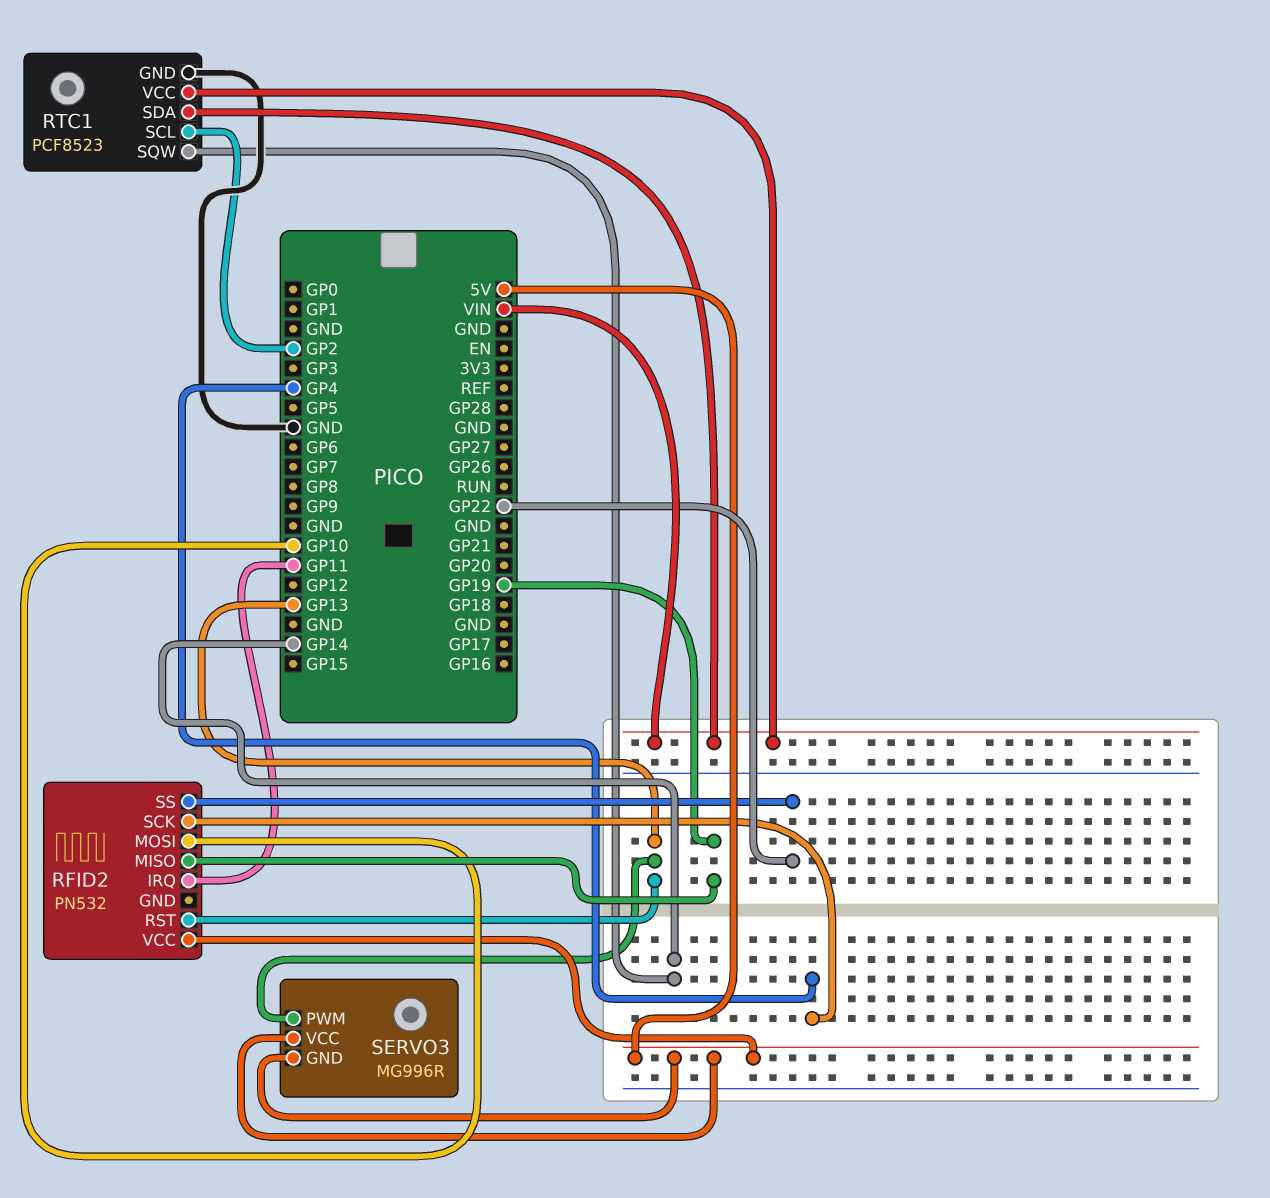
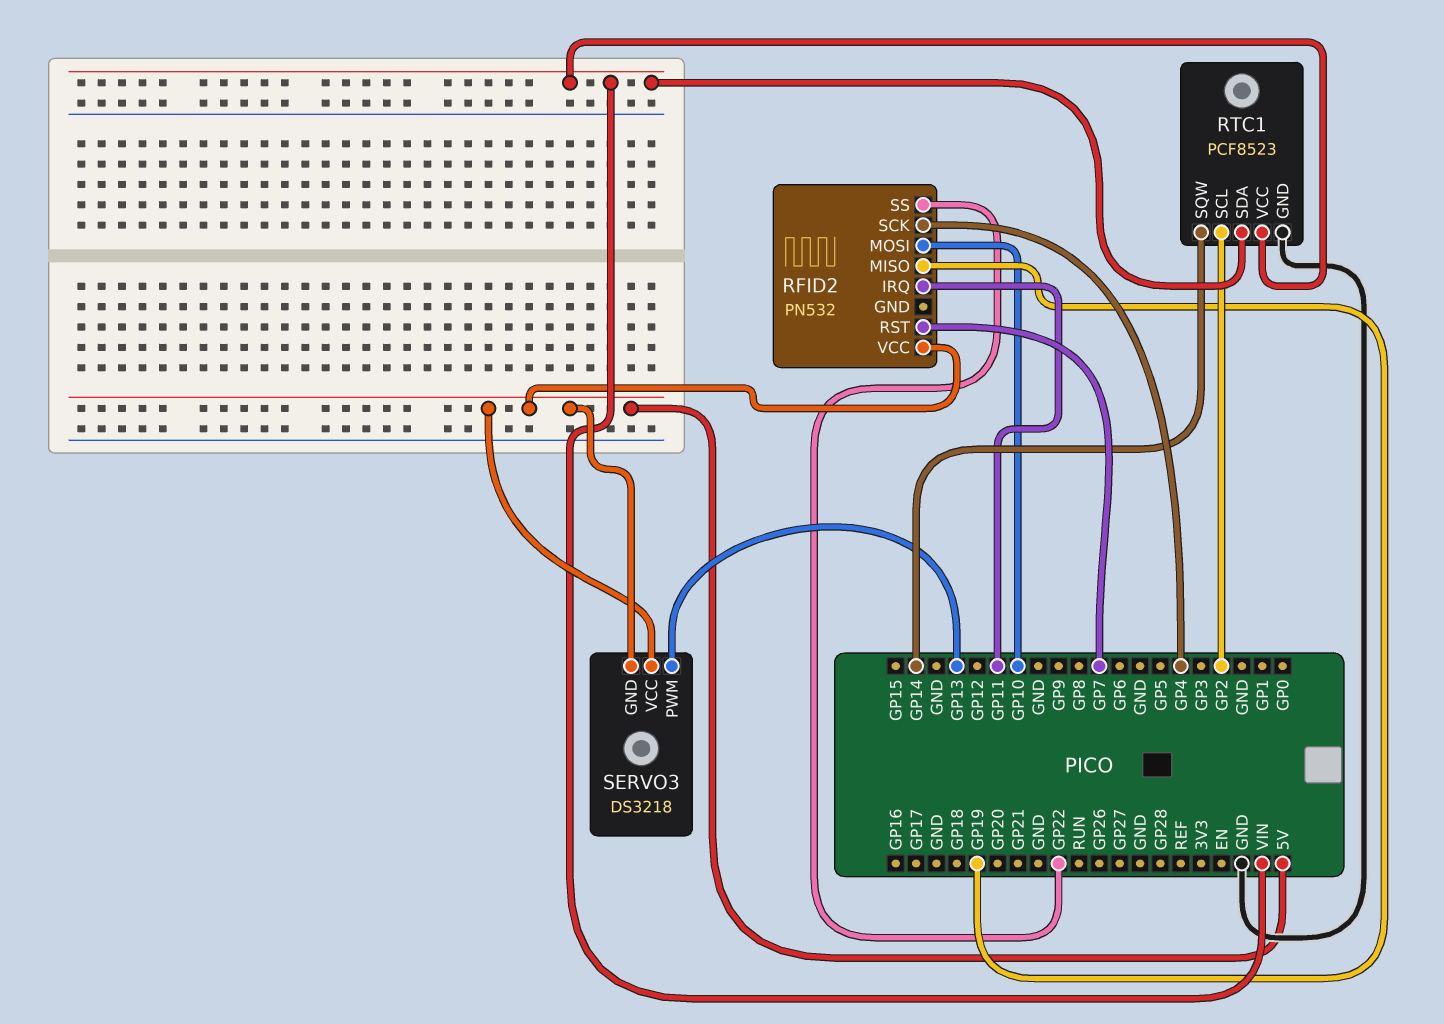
RFID2 pin RST: GP13 -> GP7
SERVO3: MG996R -> DS3218

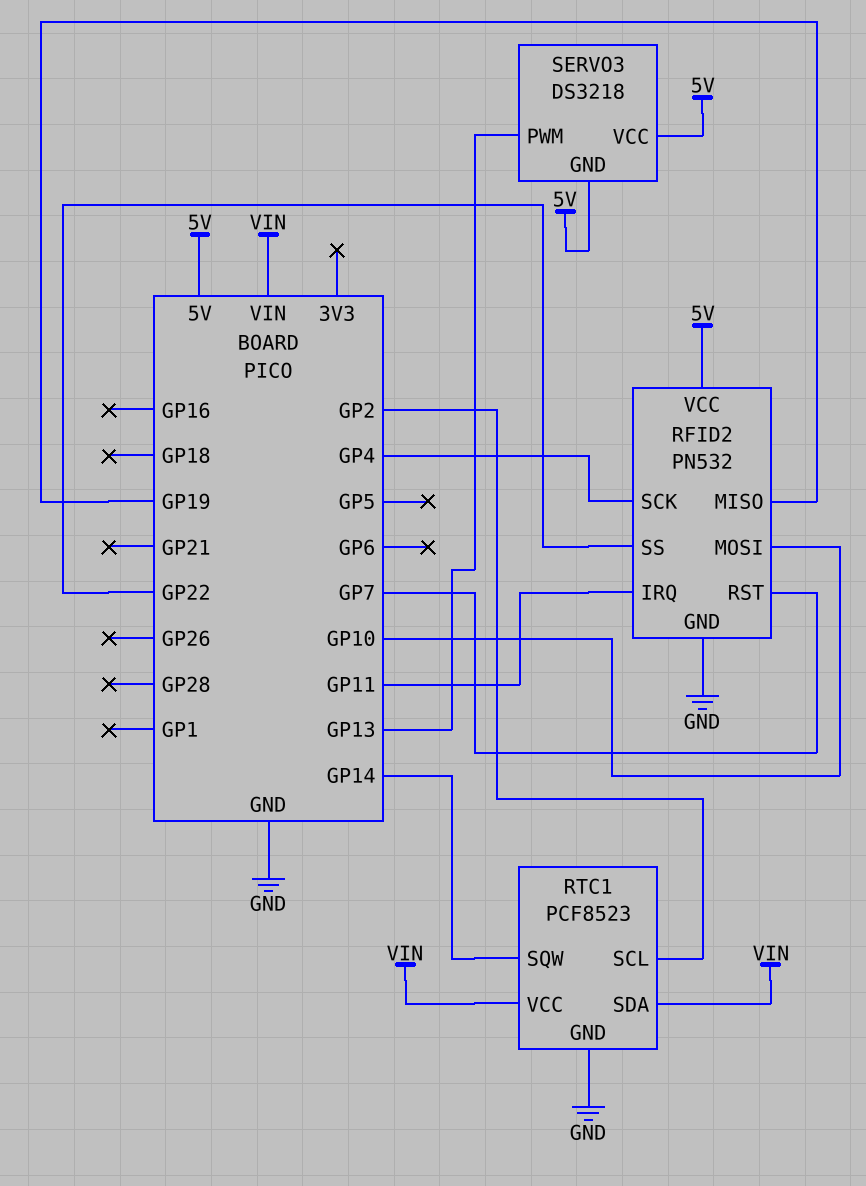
RFID2 pin GND: none -> GND

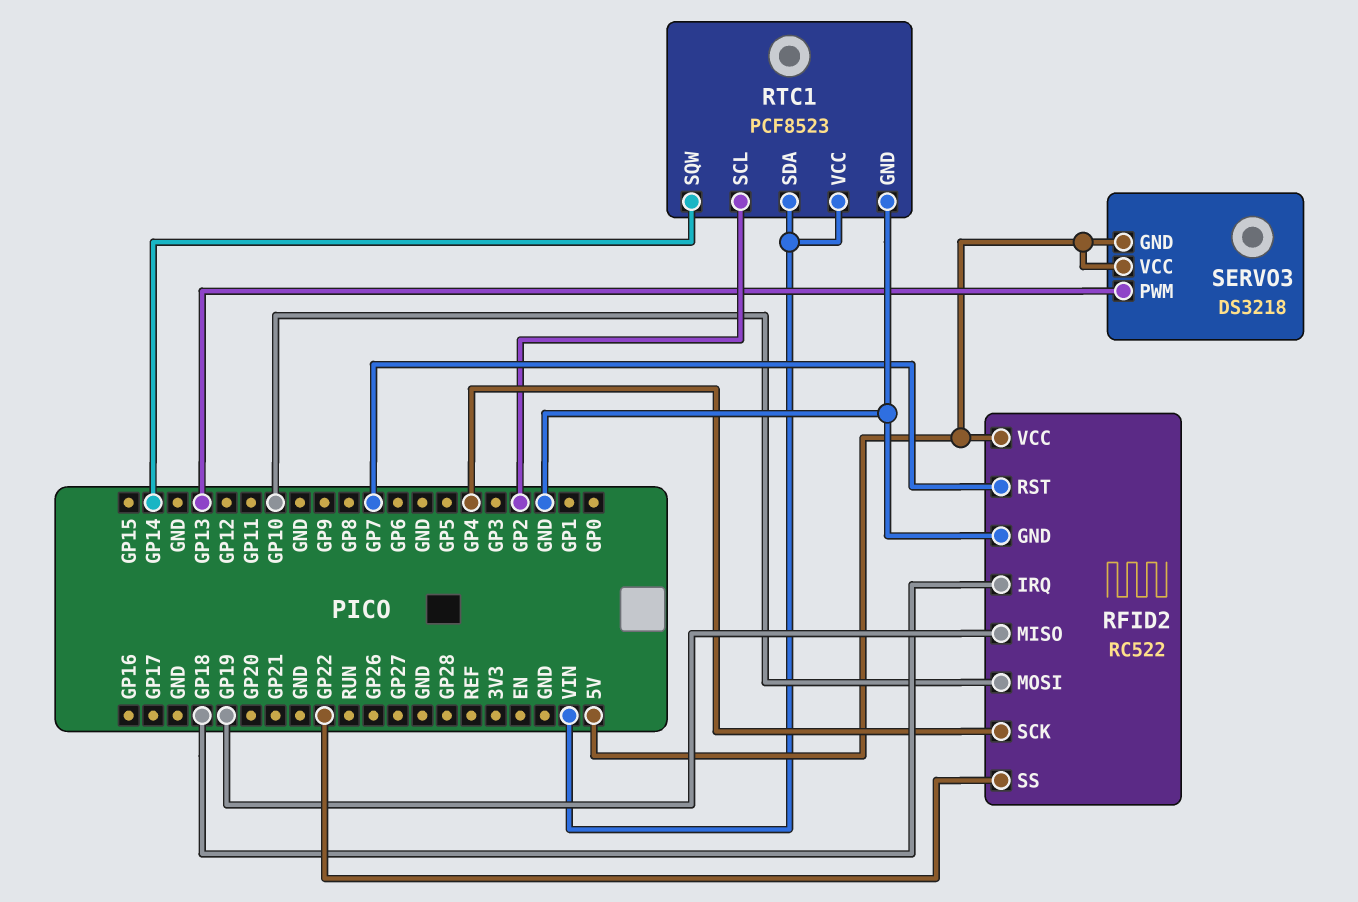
RFID2: PN532 -> RC522
RFID2 pin IRQ: GP11 -> GP18

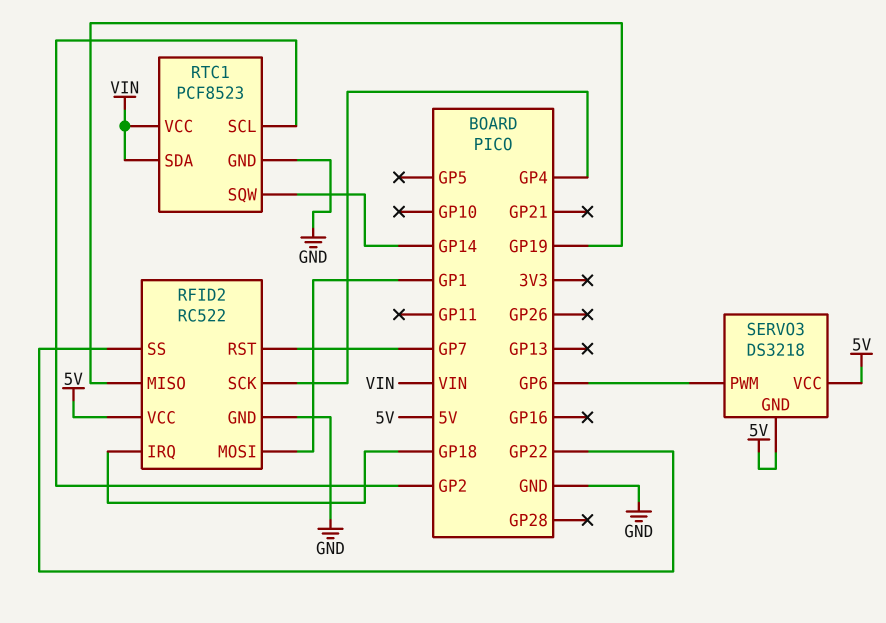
RFID2 pin MOSI: GP10 -> GP1
SERVO3 pin PWM: GP13 -> GP6

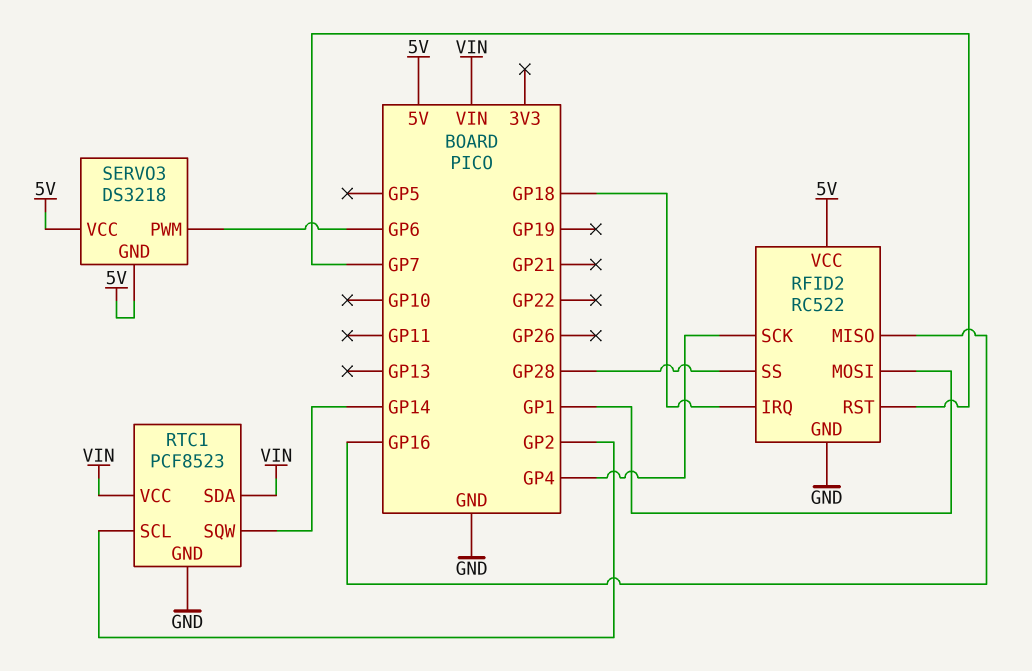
RFID2 pin MISO: GP19 -> GP16
RFID2 pin SS: GP22 -> GP28

